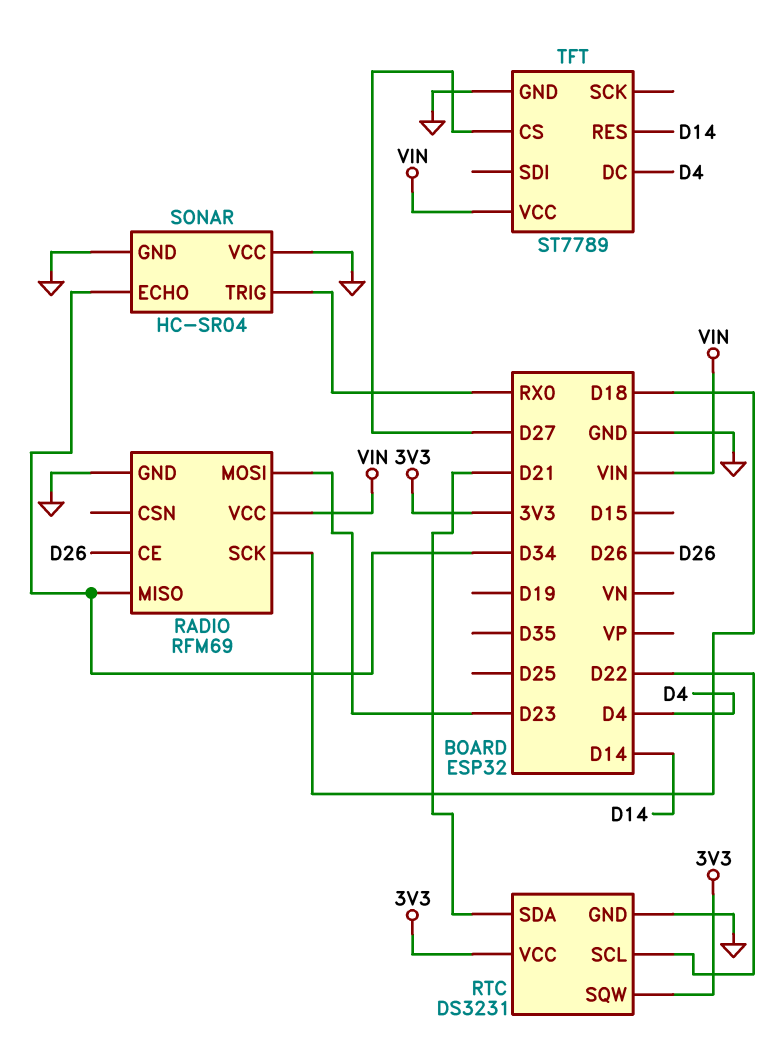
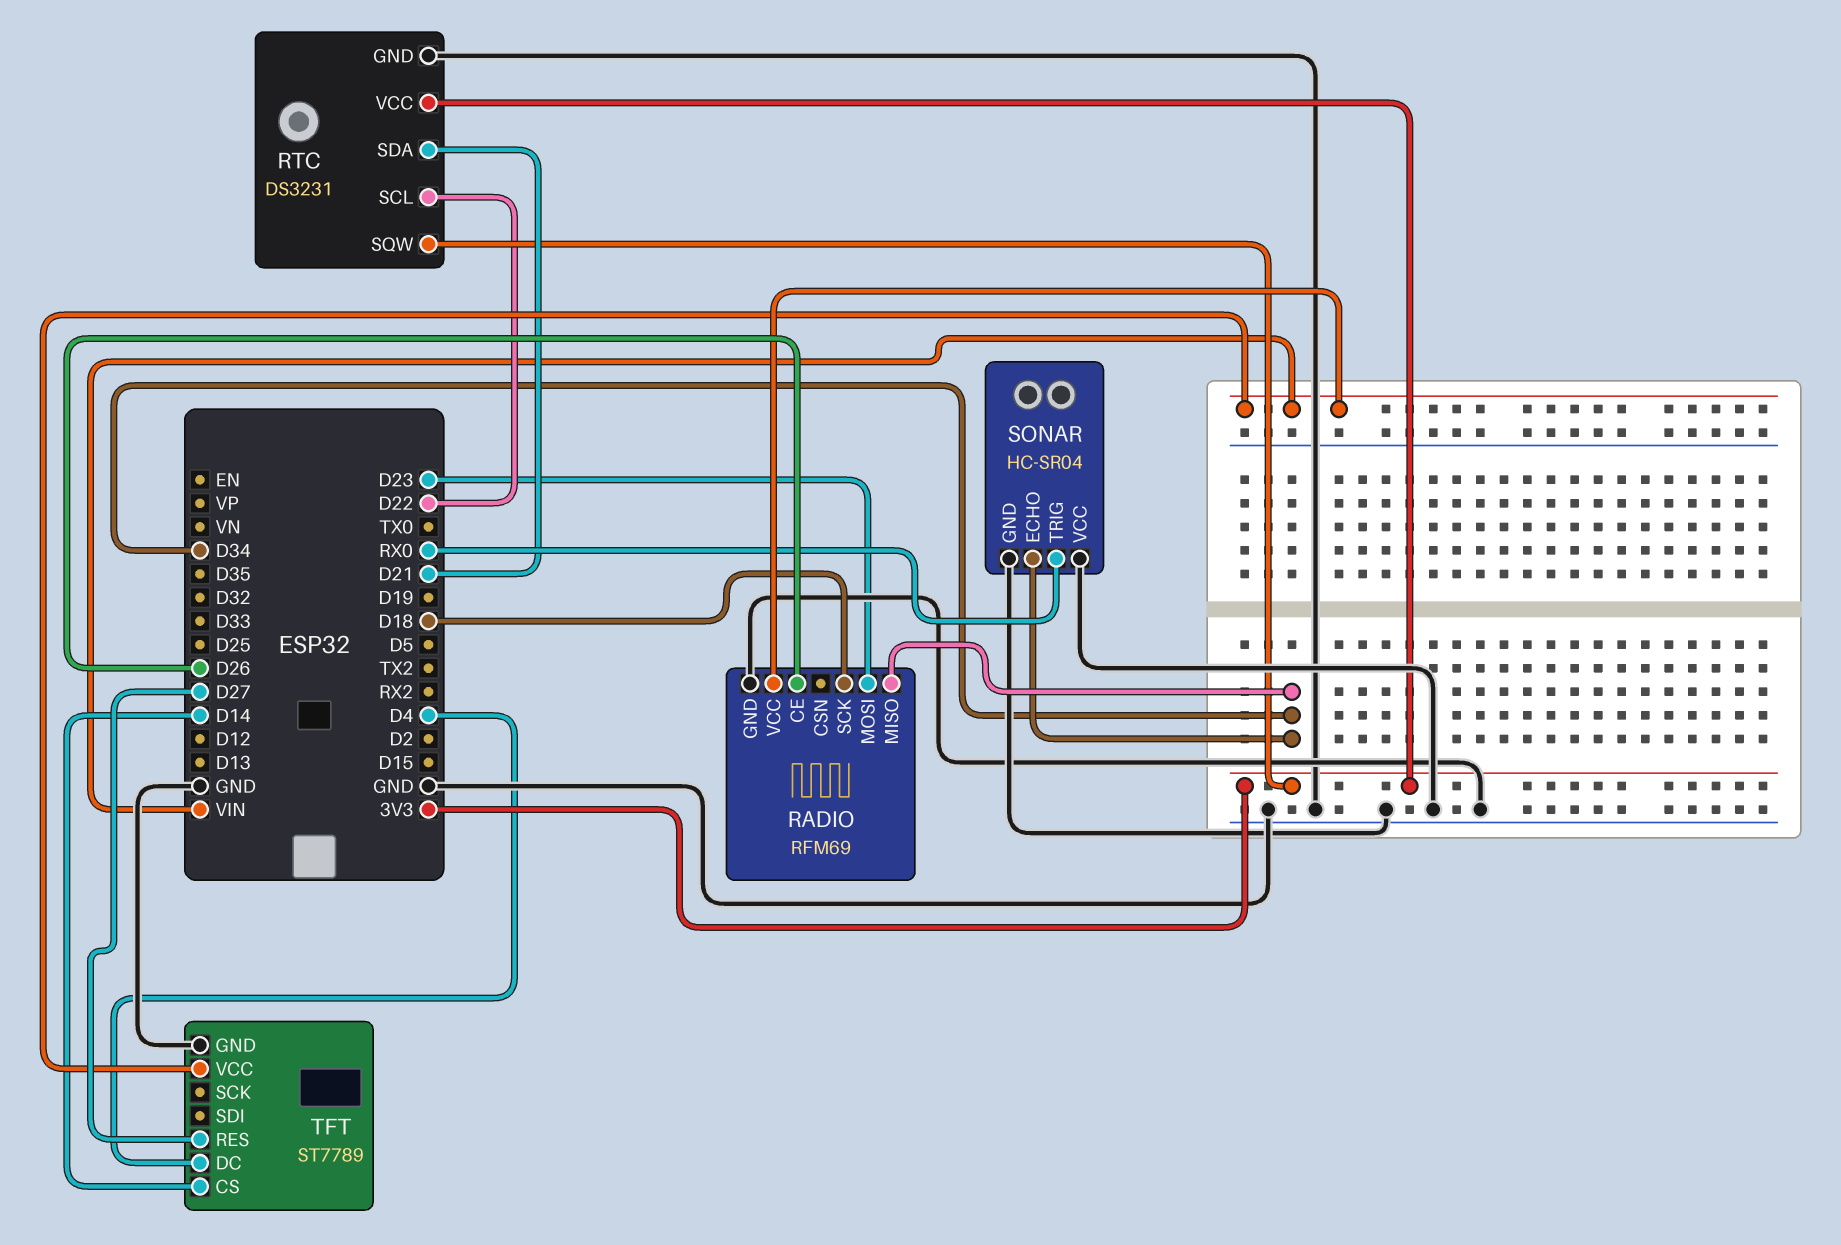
TFT pin CS: D27 -> D14
TFT pin RES: D14 -> D27

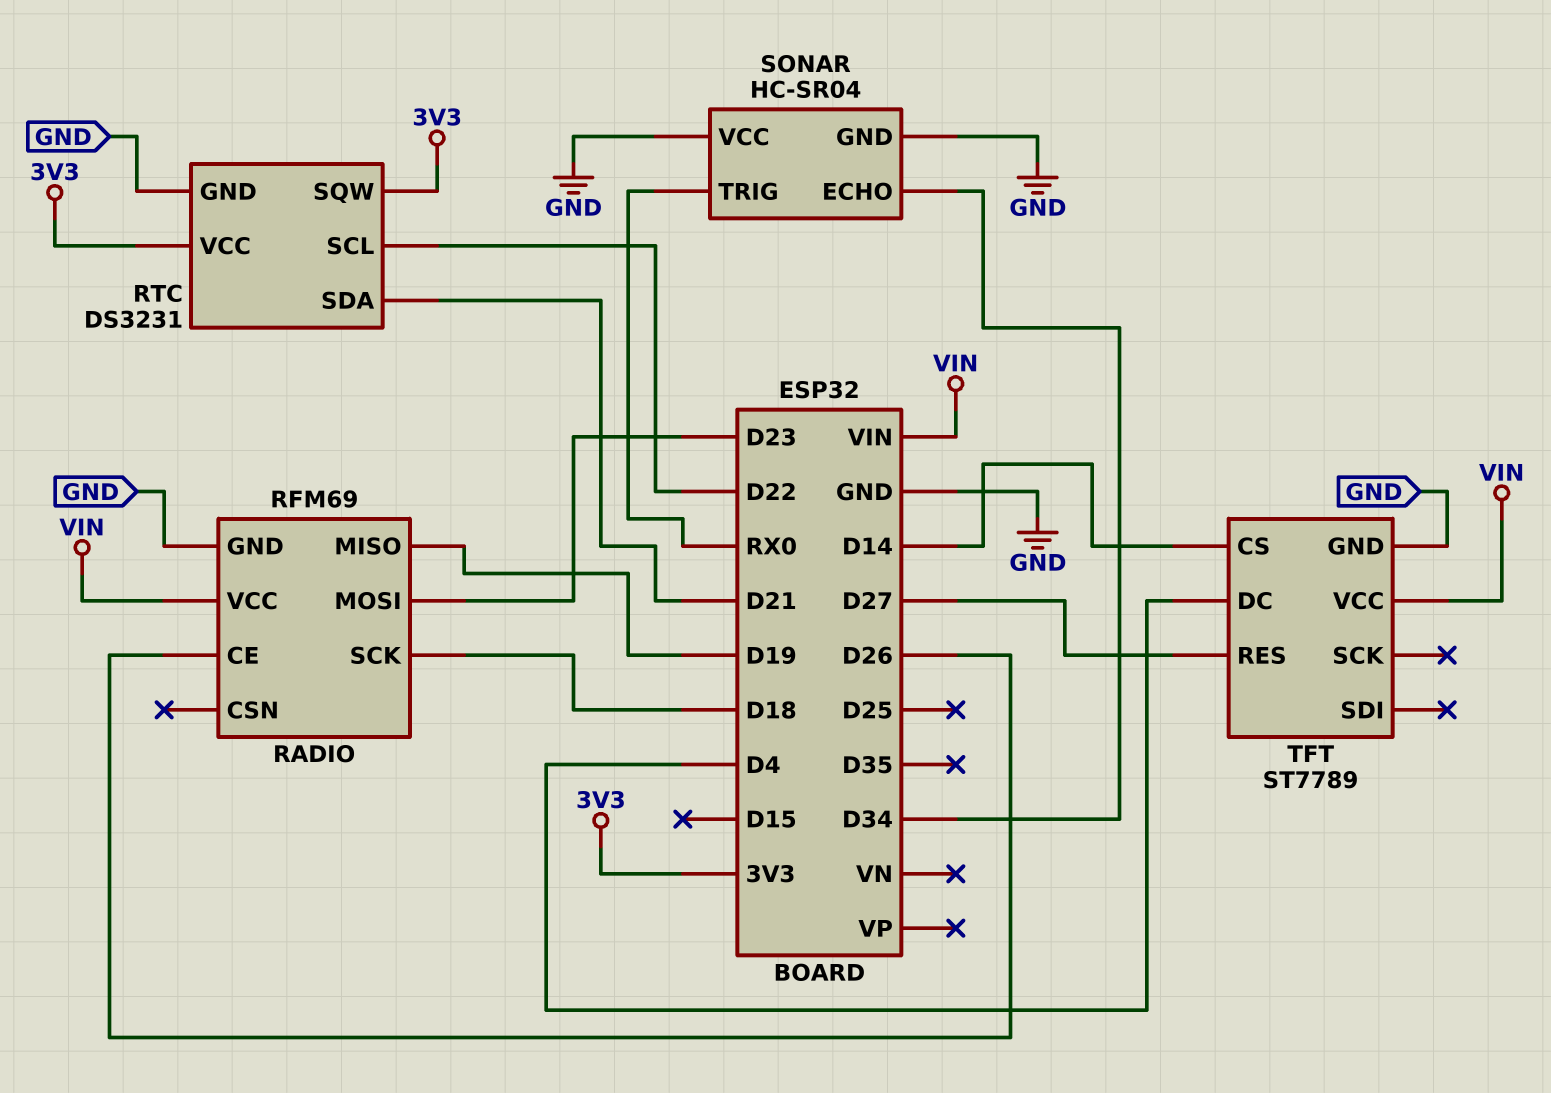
RADIO pin MISO: D34 -> D19

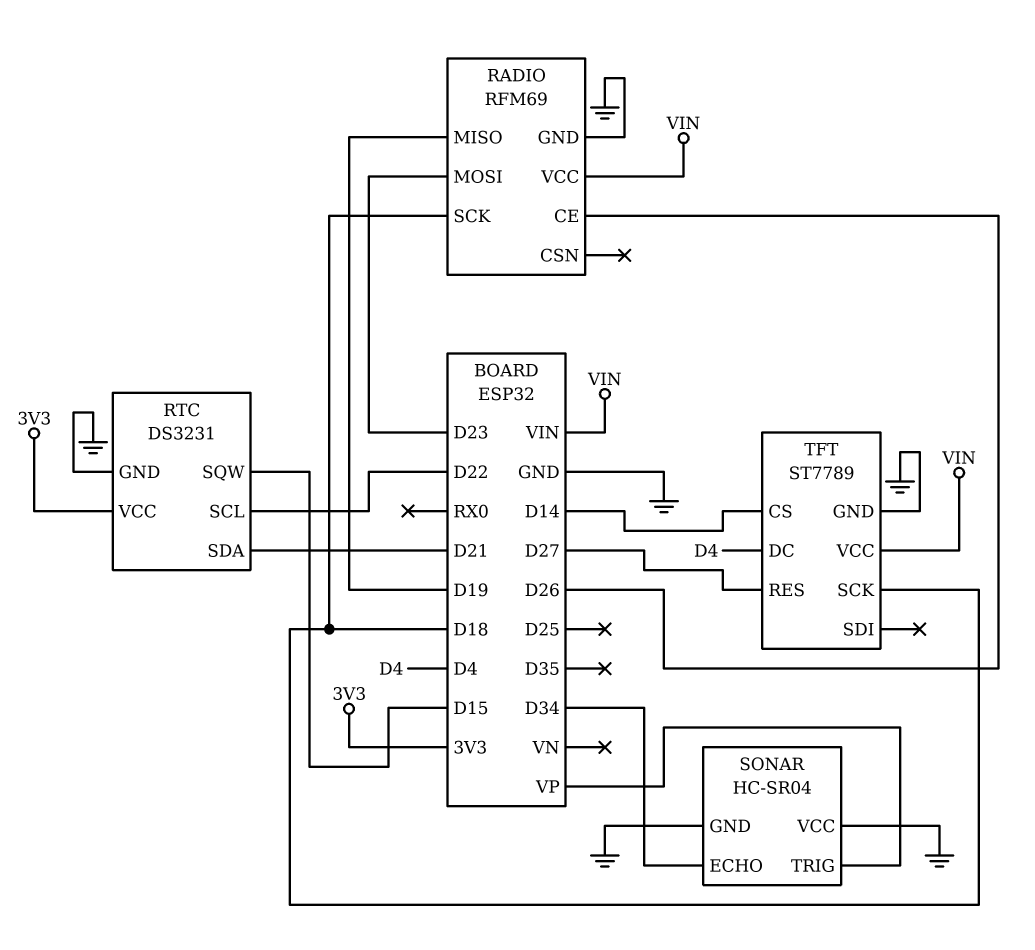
RTC pin SQW: 3V3 -> D15
SONAR pin TRIG: RX0 -> VP
TFT pin SCK: none -> D18

